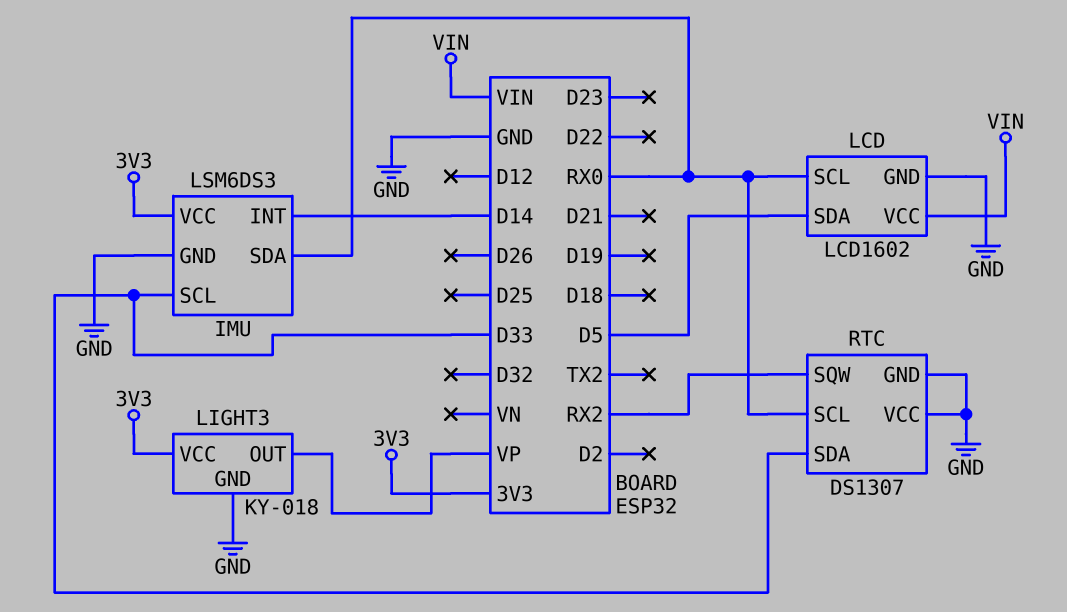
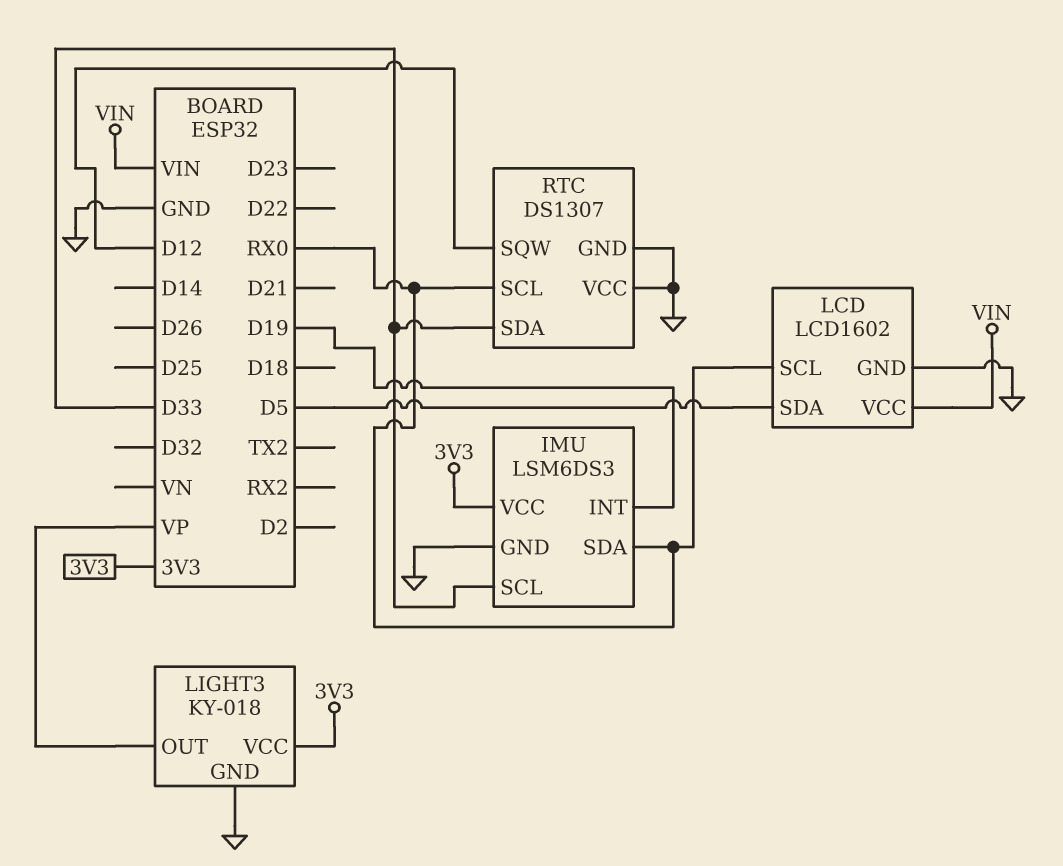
IMU pin INT: D14 -> D19
RTC pin SQW: RX2 -> D12

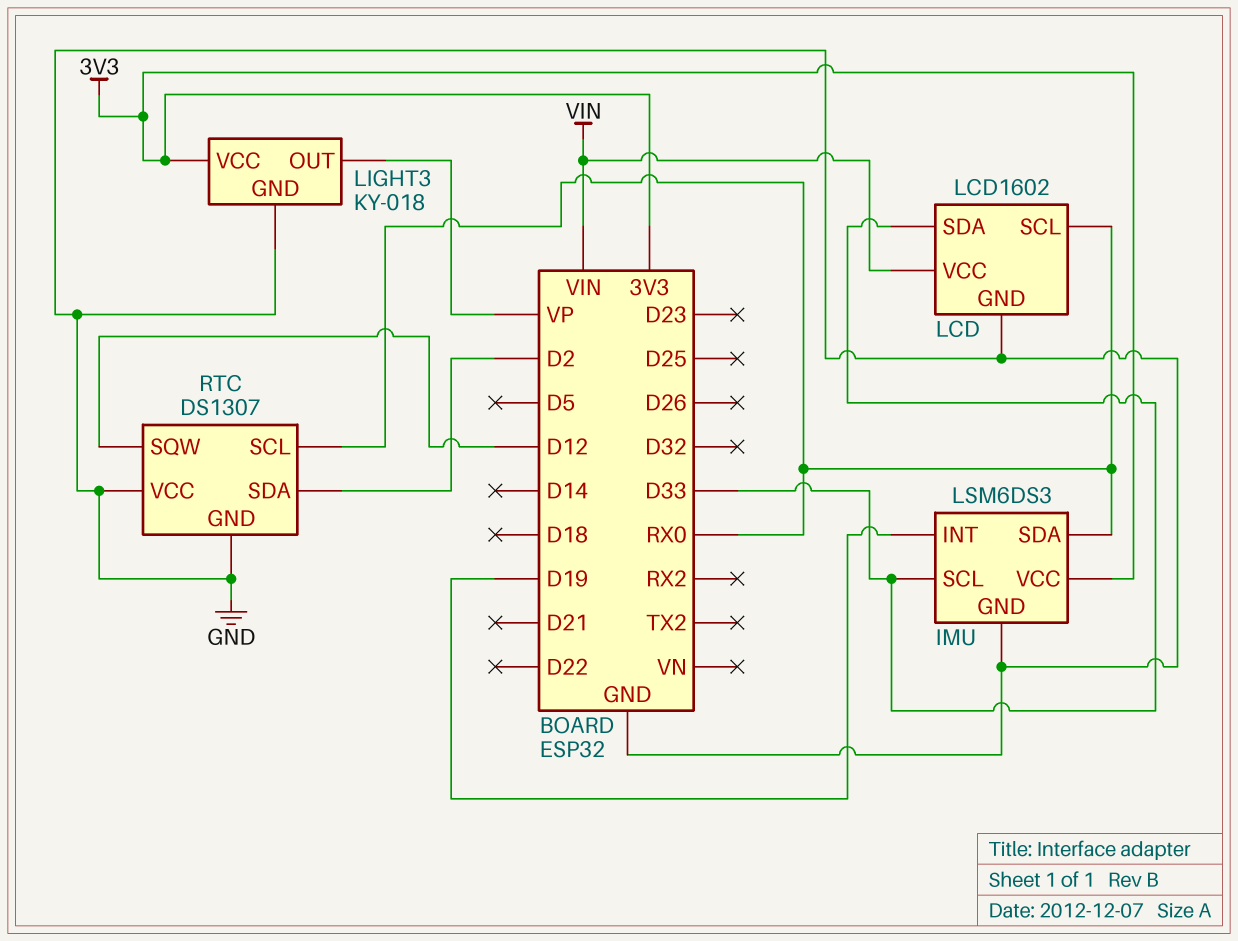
LCD pin SDA: D5 -> D33
RTC pin SDA: D33 -> D2

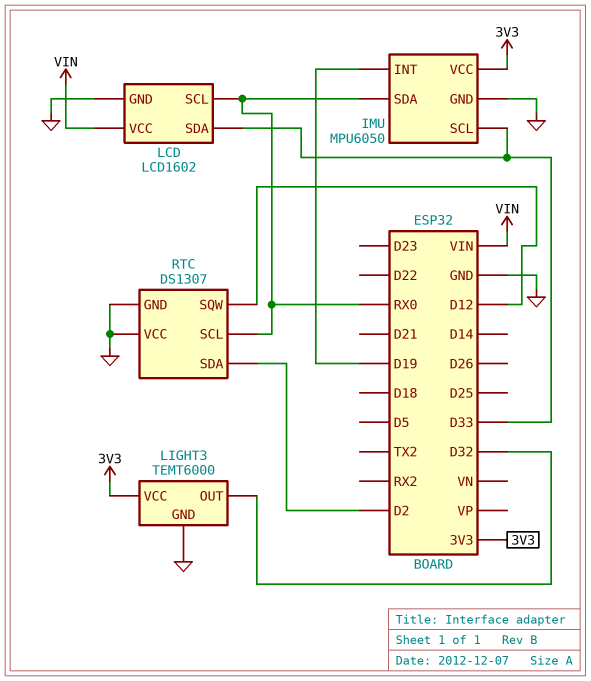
IMU: LSM6DS3 -> MPU6050
LIGHT3: KY-018 -> TEMT6000
LIGHT3 pin OUT: VP -> D32

